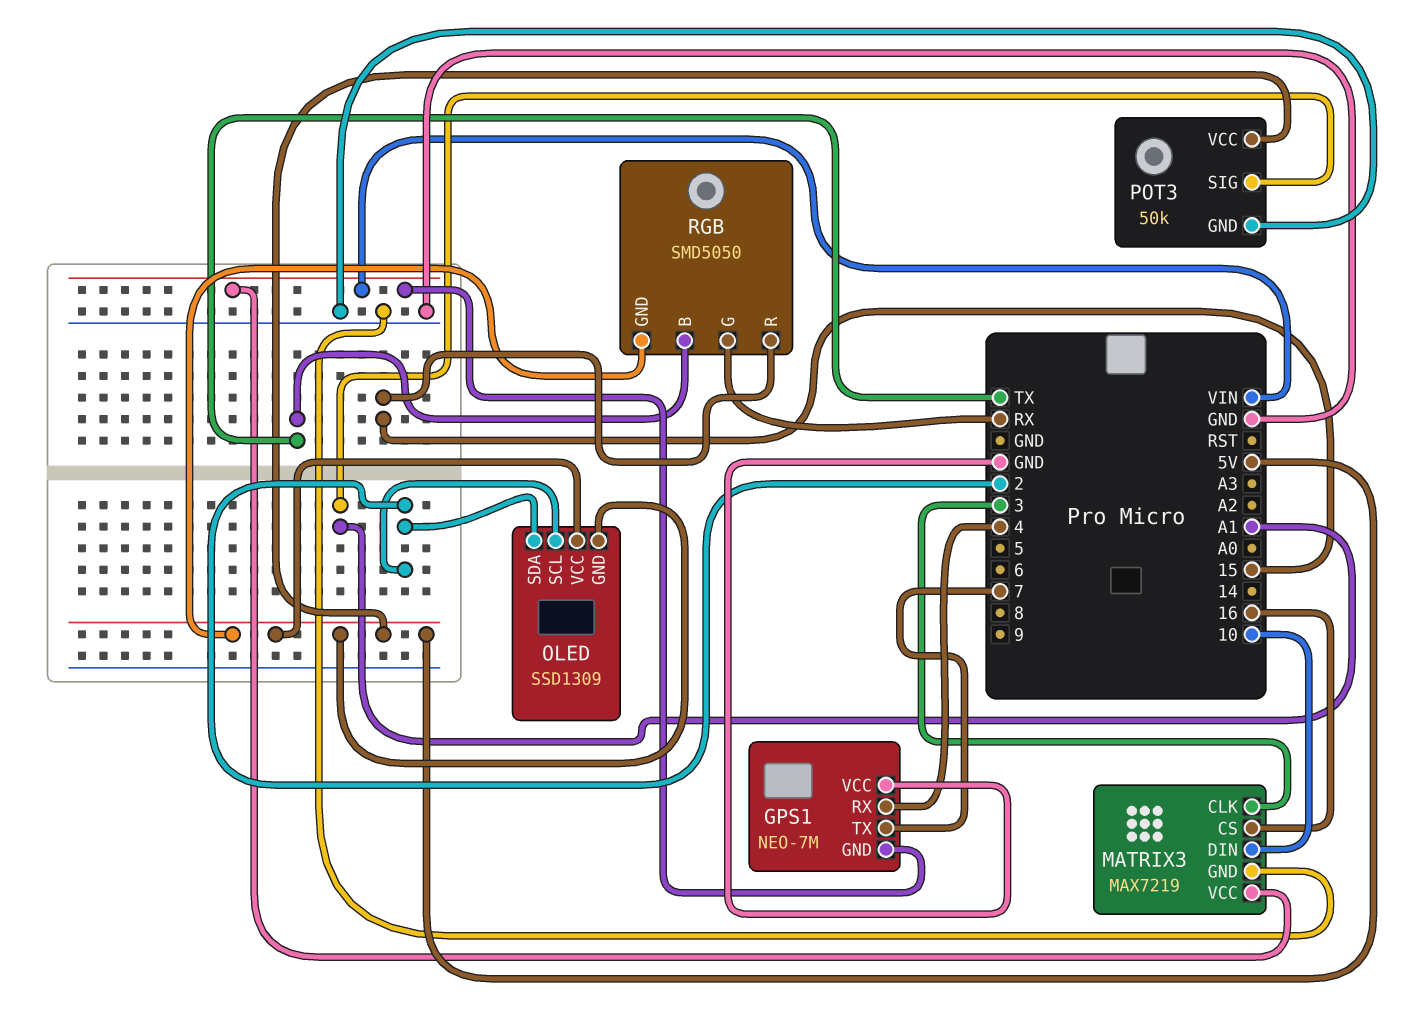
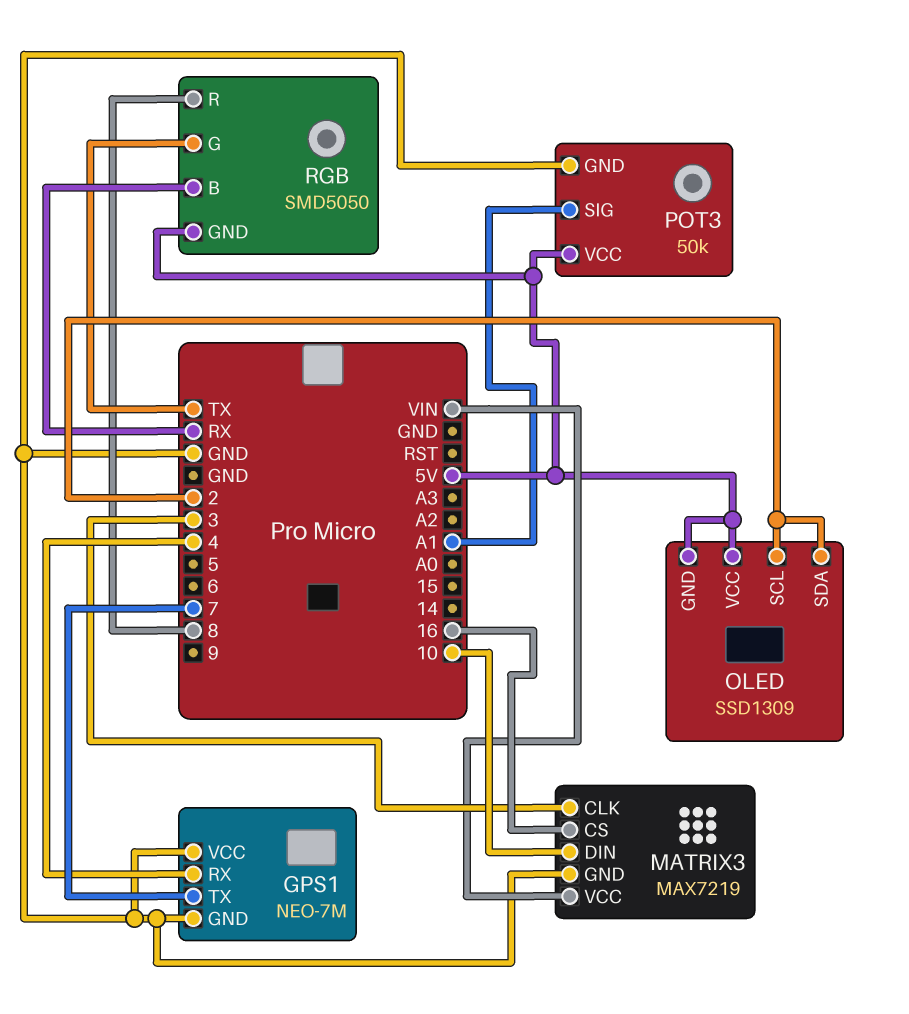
GPS1 pin GND: VIN -> GND
RGB pin B: TX -> RX
RGB pin G: RX -> TX
RGB pin R: 15 -> 8

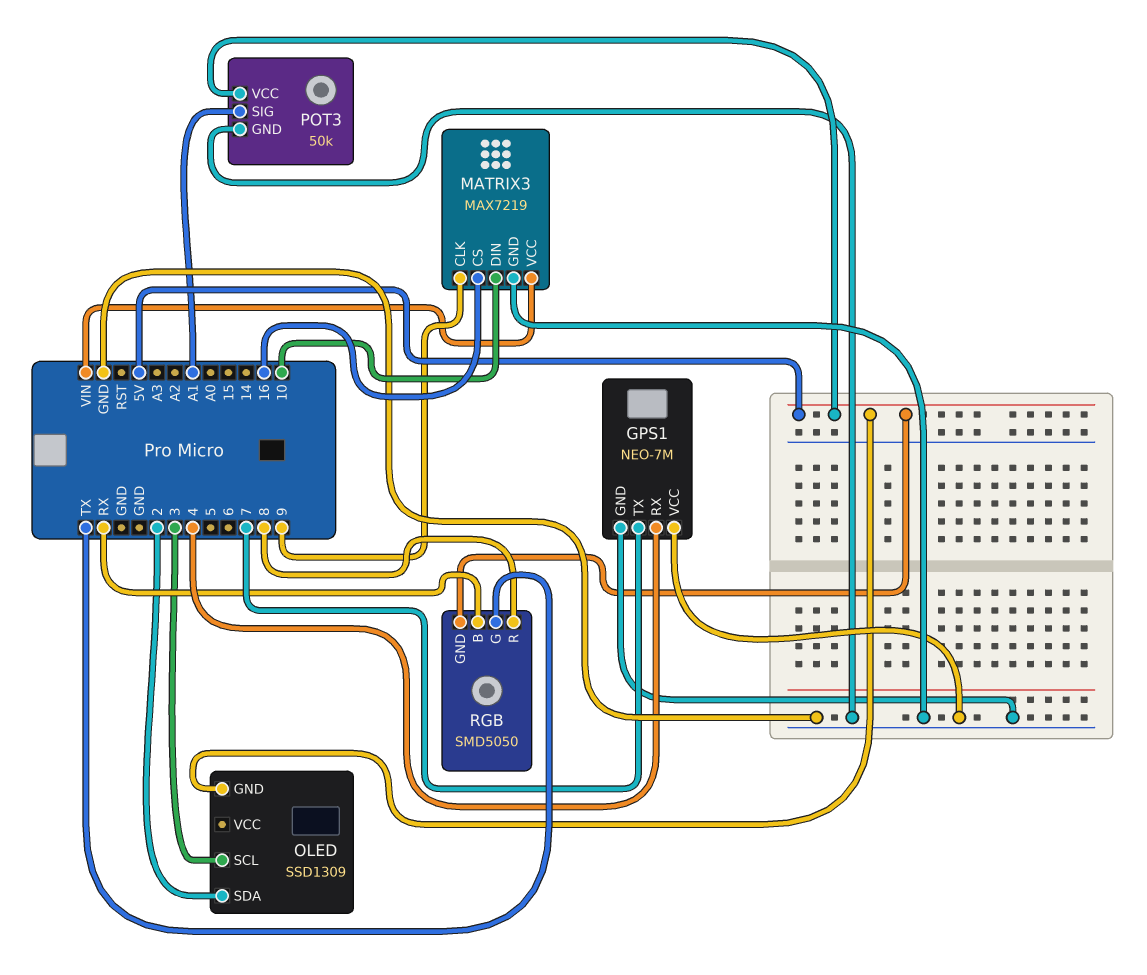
MATRIX3 pin CLK: 3 -> 9
OLED pin SCL: 2 -> 3
OLED pin VCC: 5V -> none

